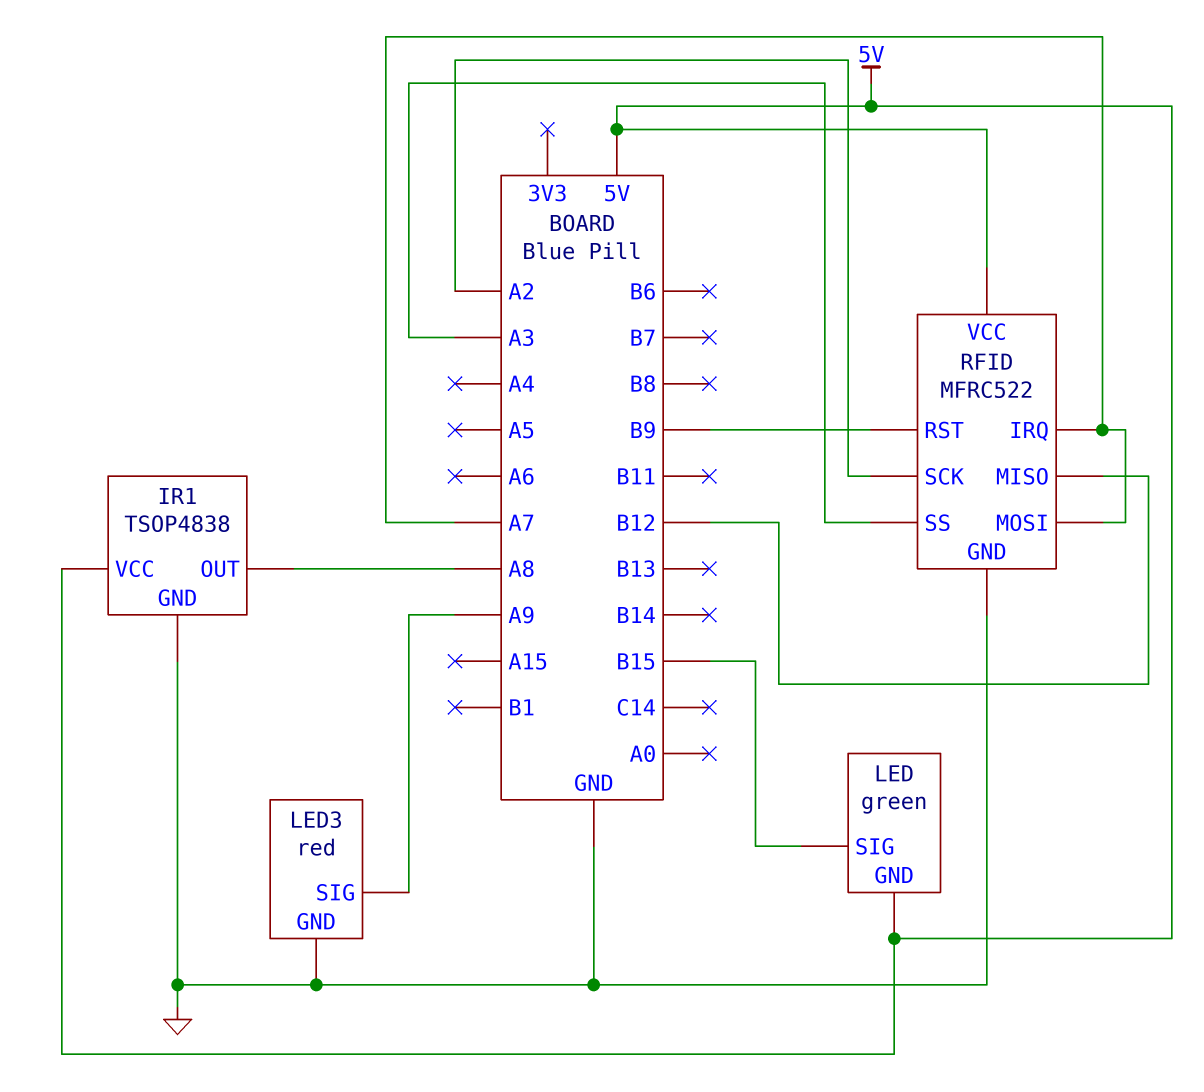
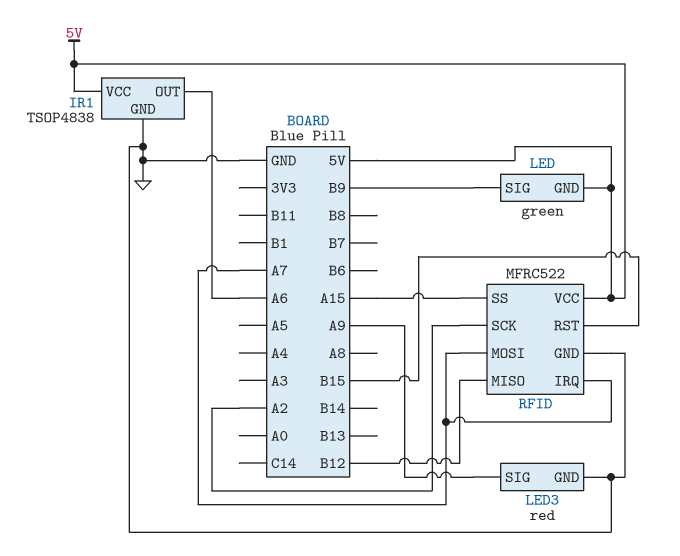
IR1 pin OUT: A8 -> A6
LED pin SIG: B15 -> B9
RFID pin RST: B9 -> B15
RFID pin SS: A3 -> A15

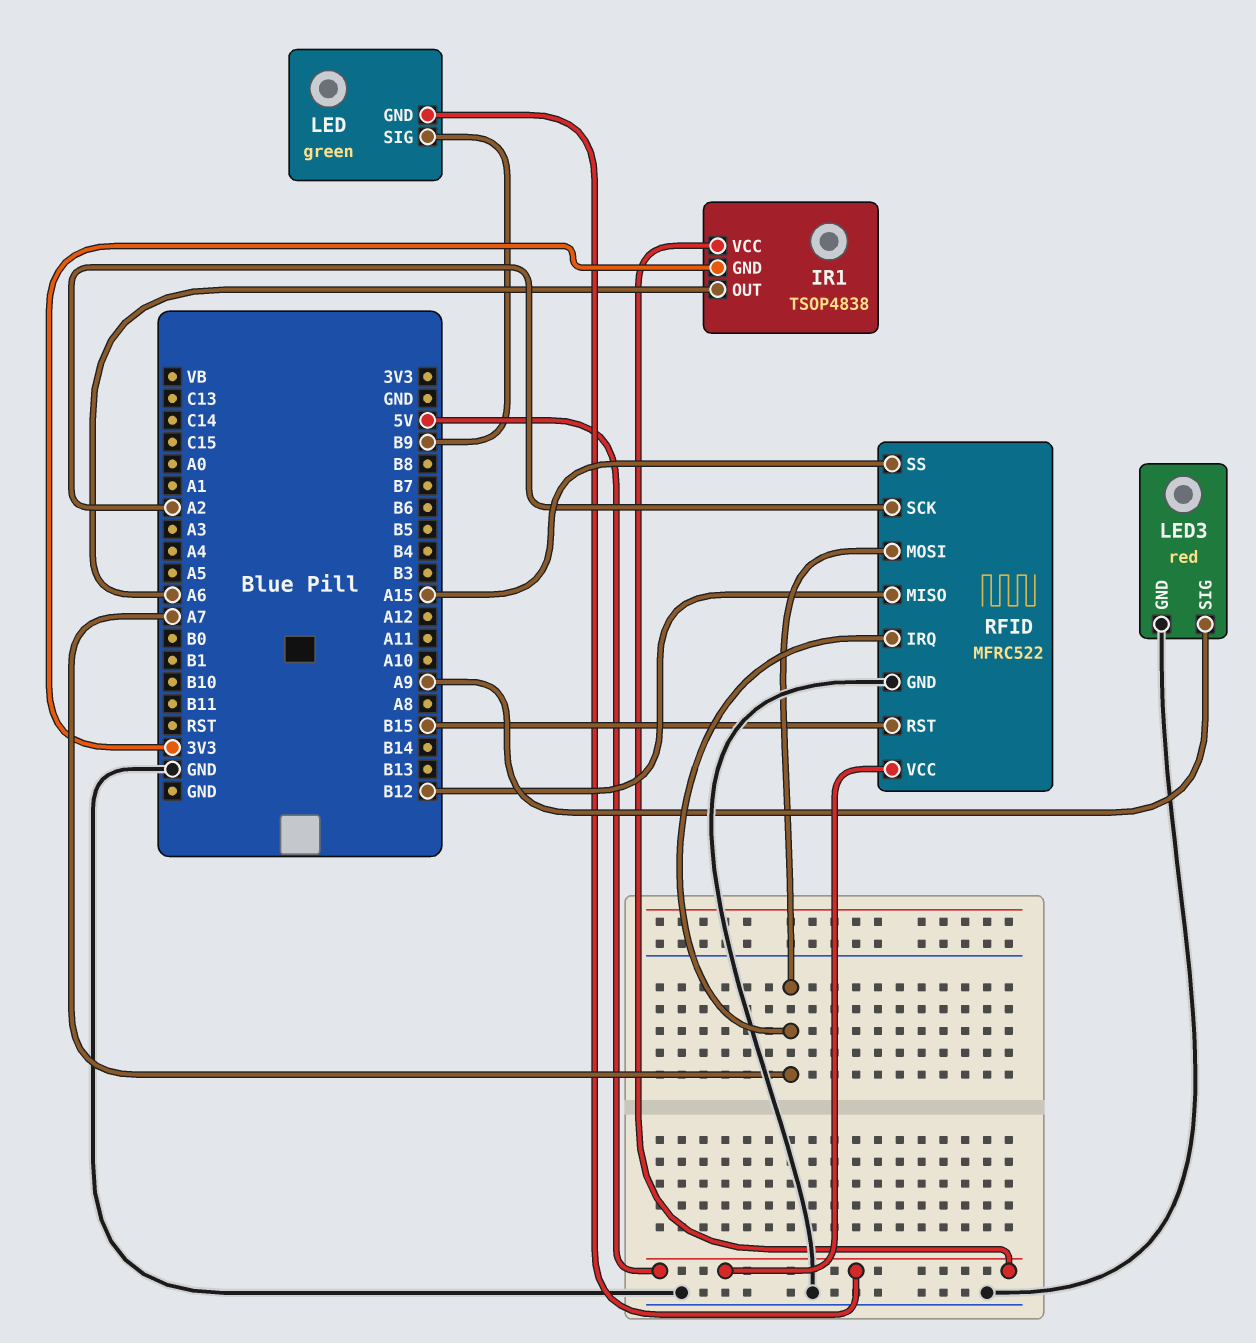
IR1 pin GND: GND -> 3V3

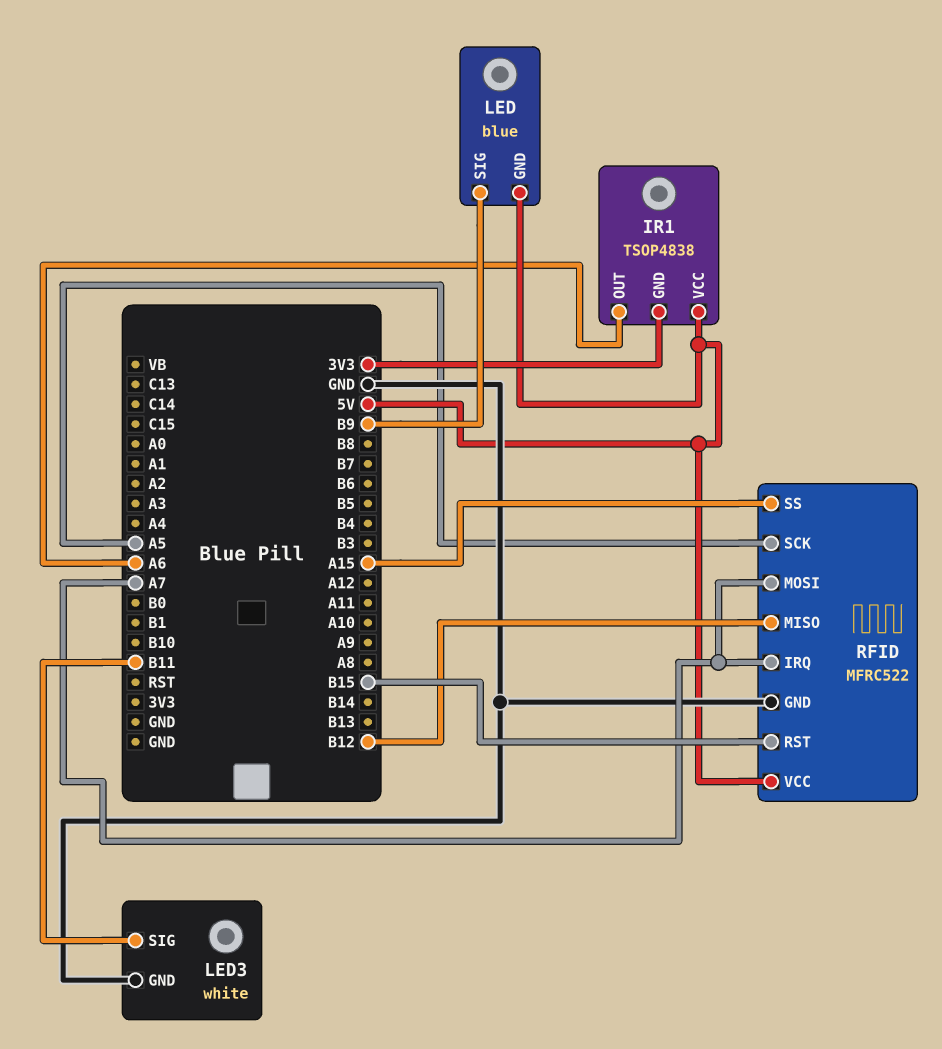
LED: green -> blue
LED3: red -> white
LED3 pin SIG: A9 -> B11
RFID pin SCK: A2 -> A5

